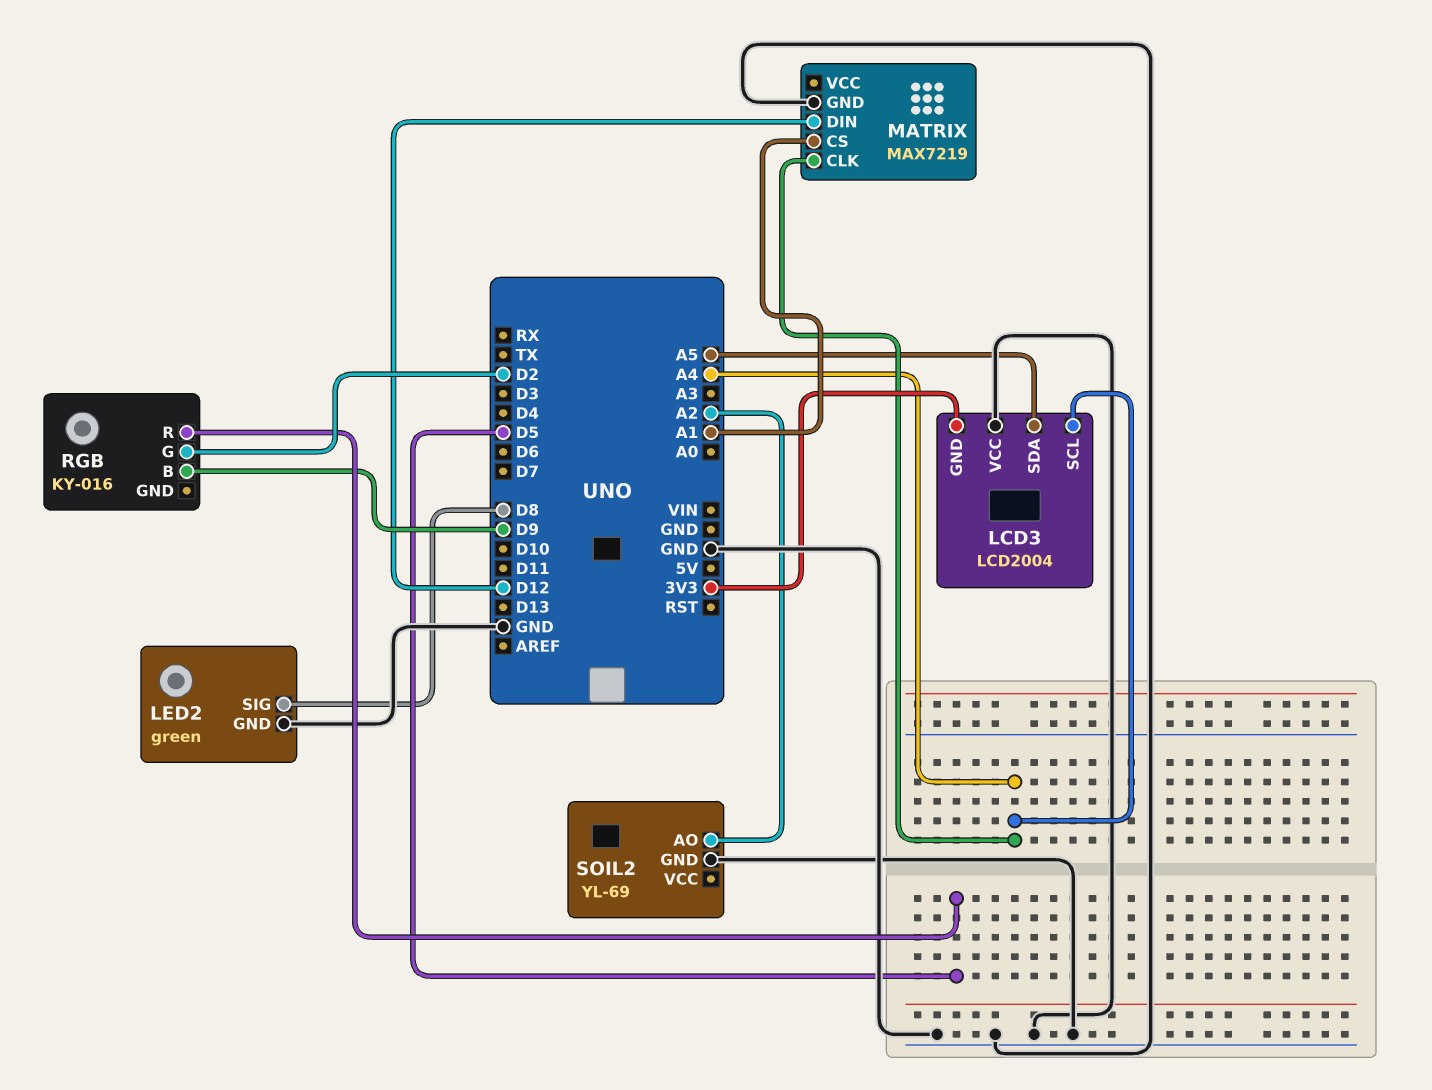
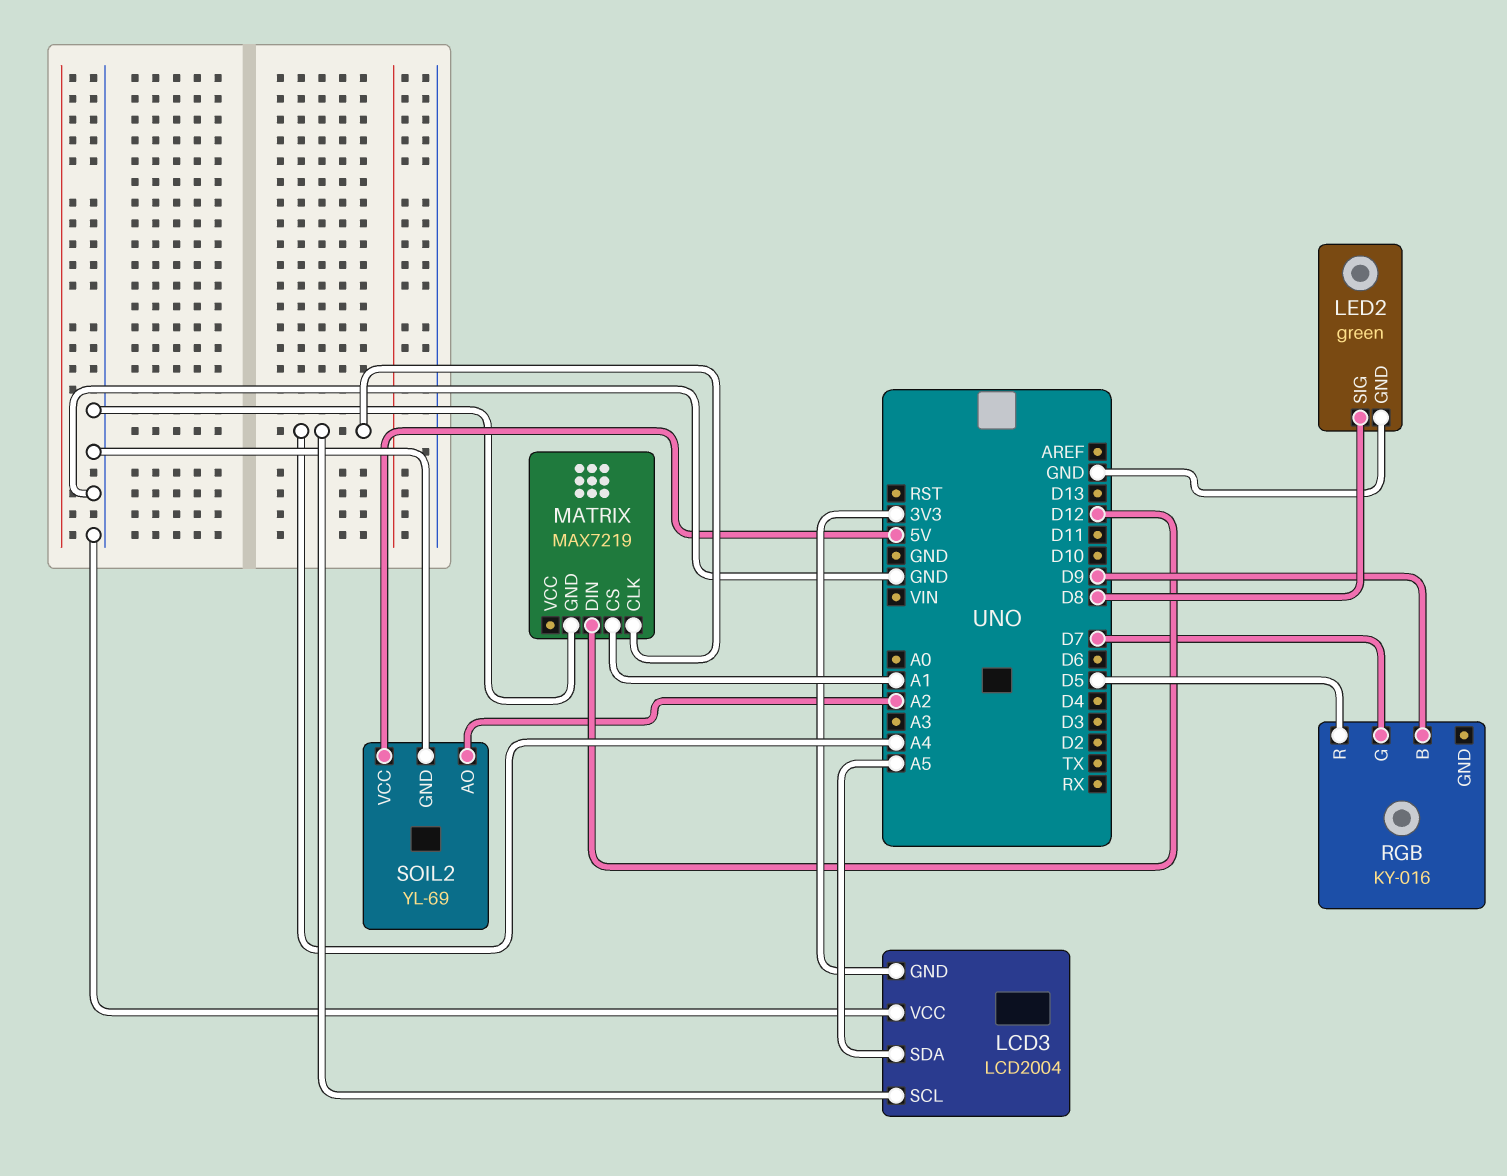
RGB pin G: D2 -> D7
SOIL2 pin VCC: none -> 5V

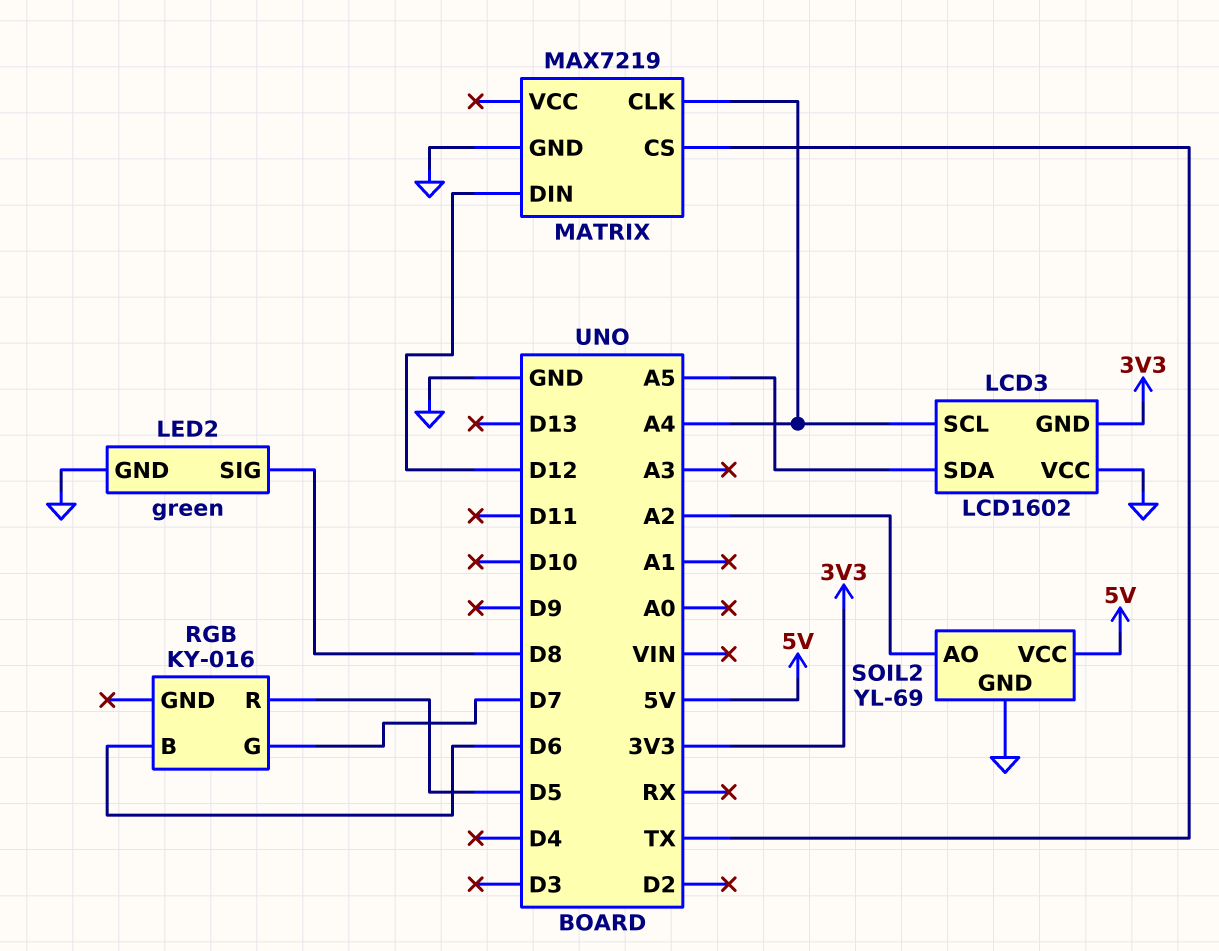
LCD3: LCD2004 -> LCD1602
MATRIX pin CS: A1 -> TX
RGB pin B: D9 -> D6

